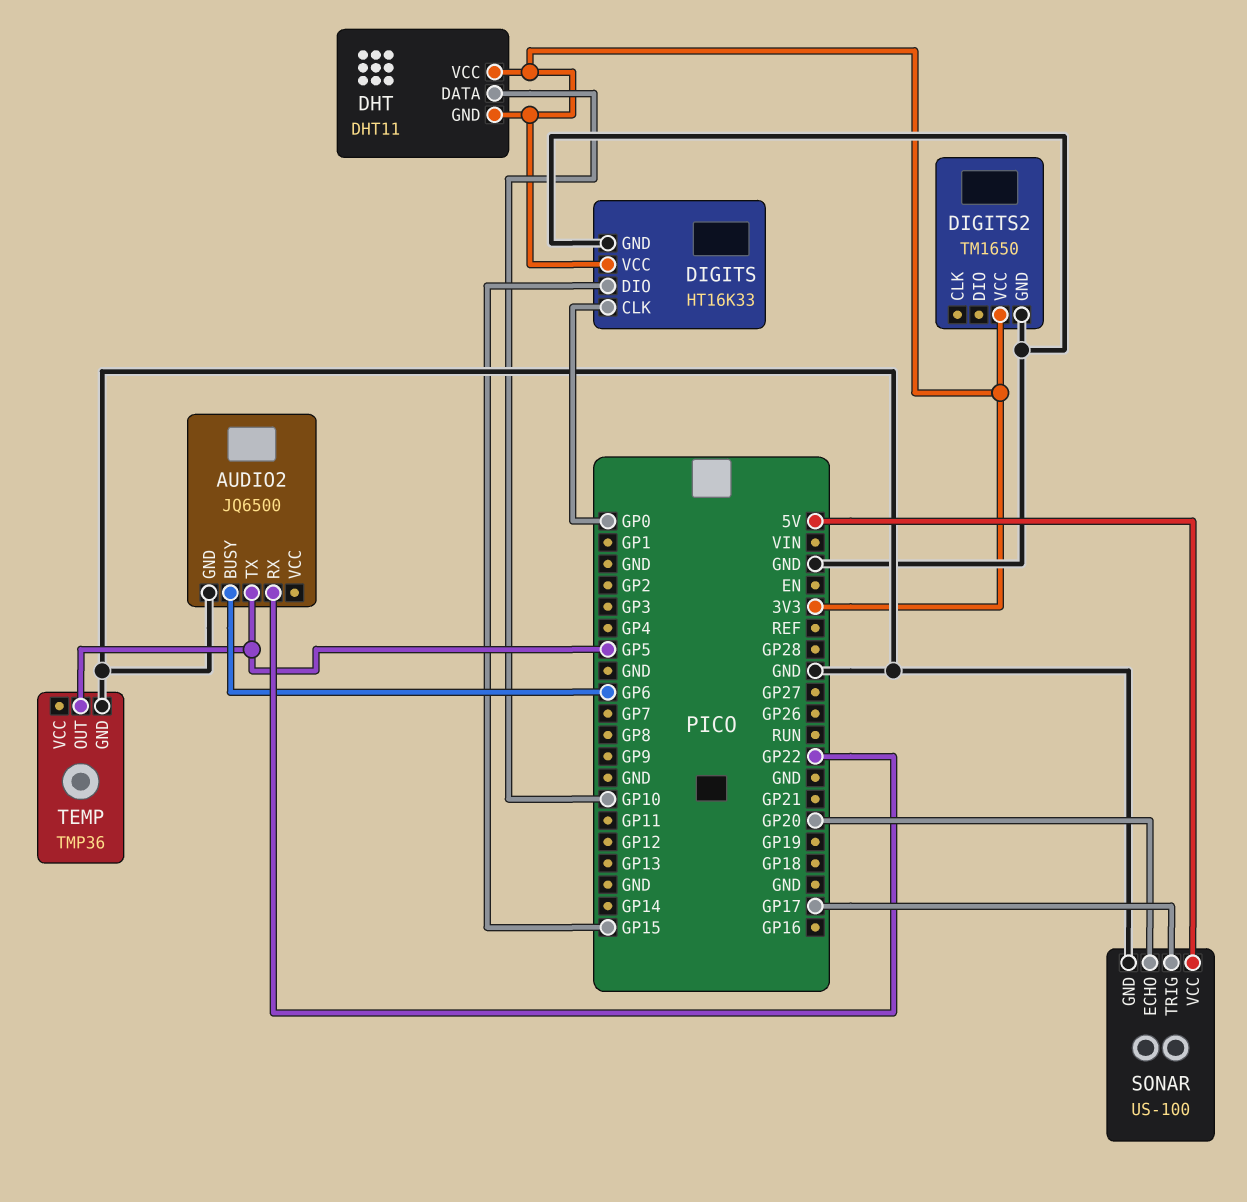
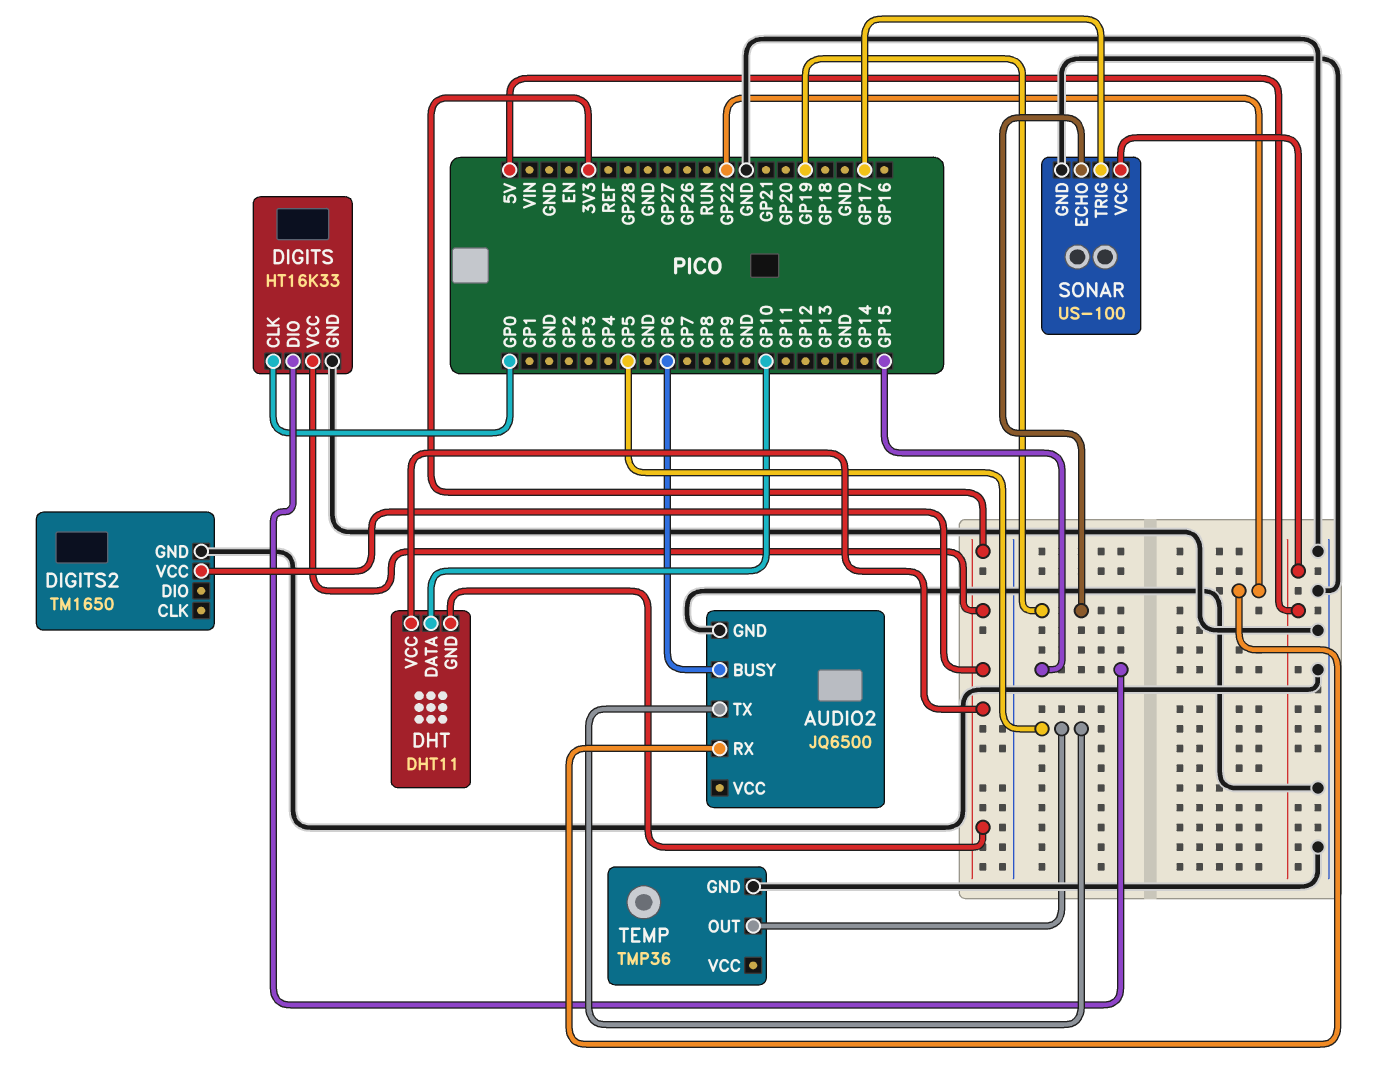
SONAR pin ECHO: GP20 -> GP19

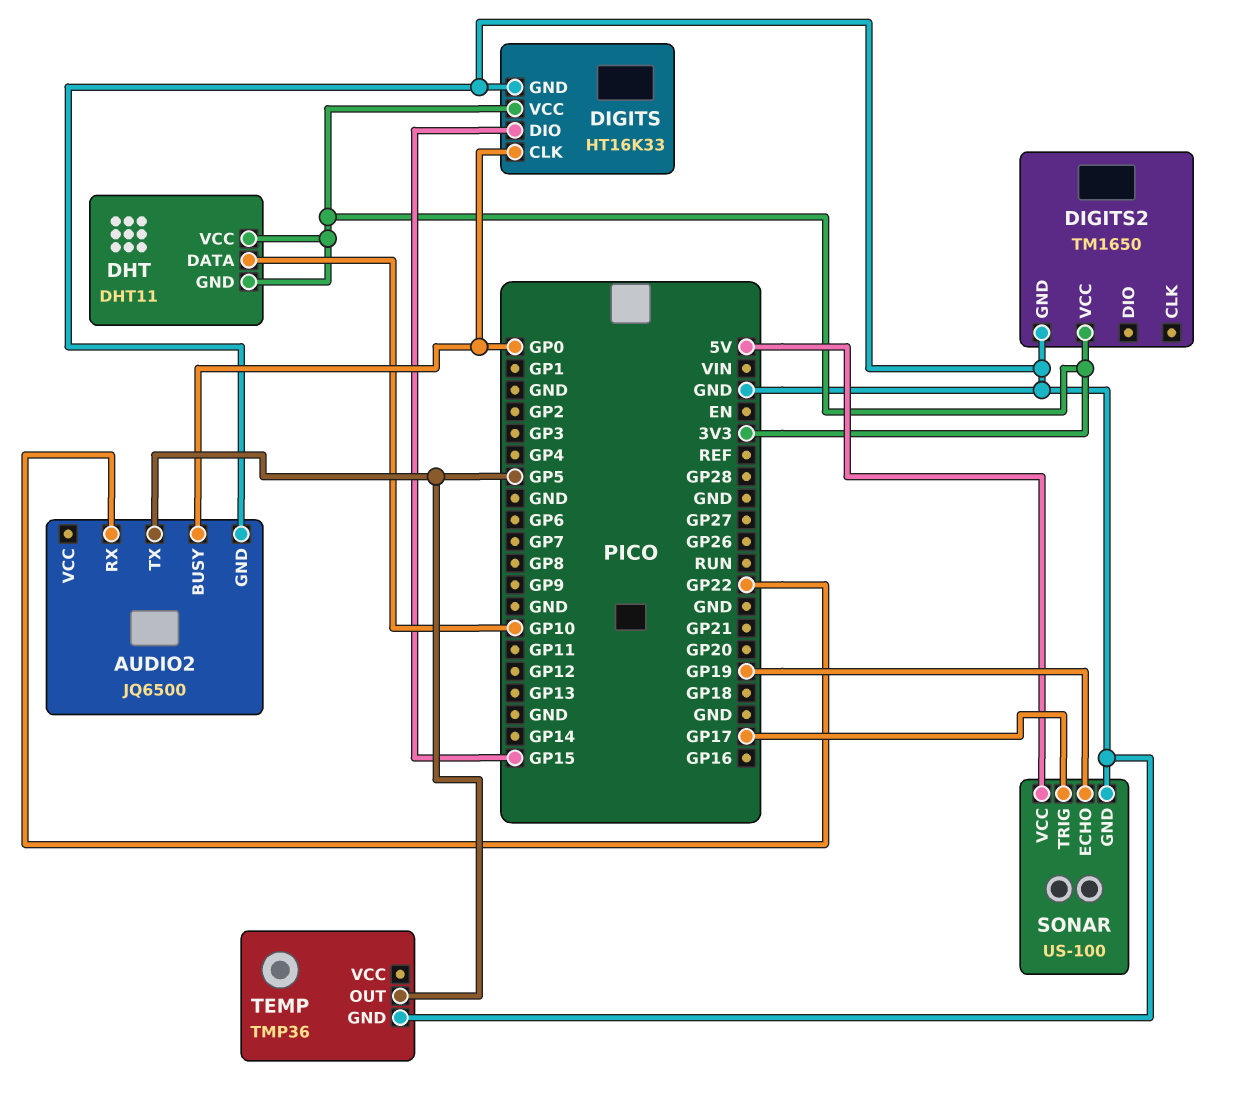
AUDIO2 pin BUSY: GP6 -> GP0

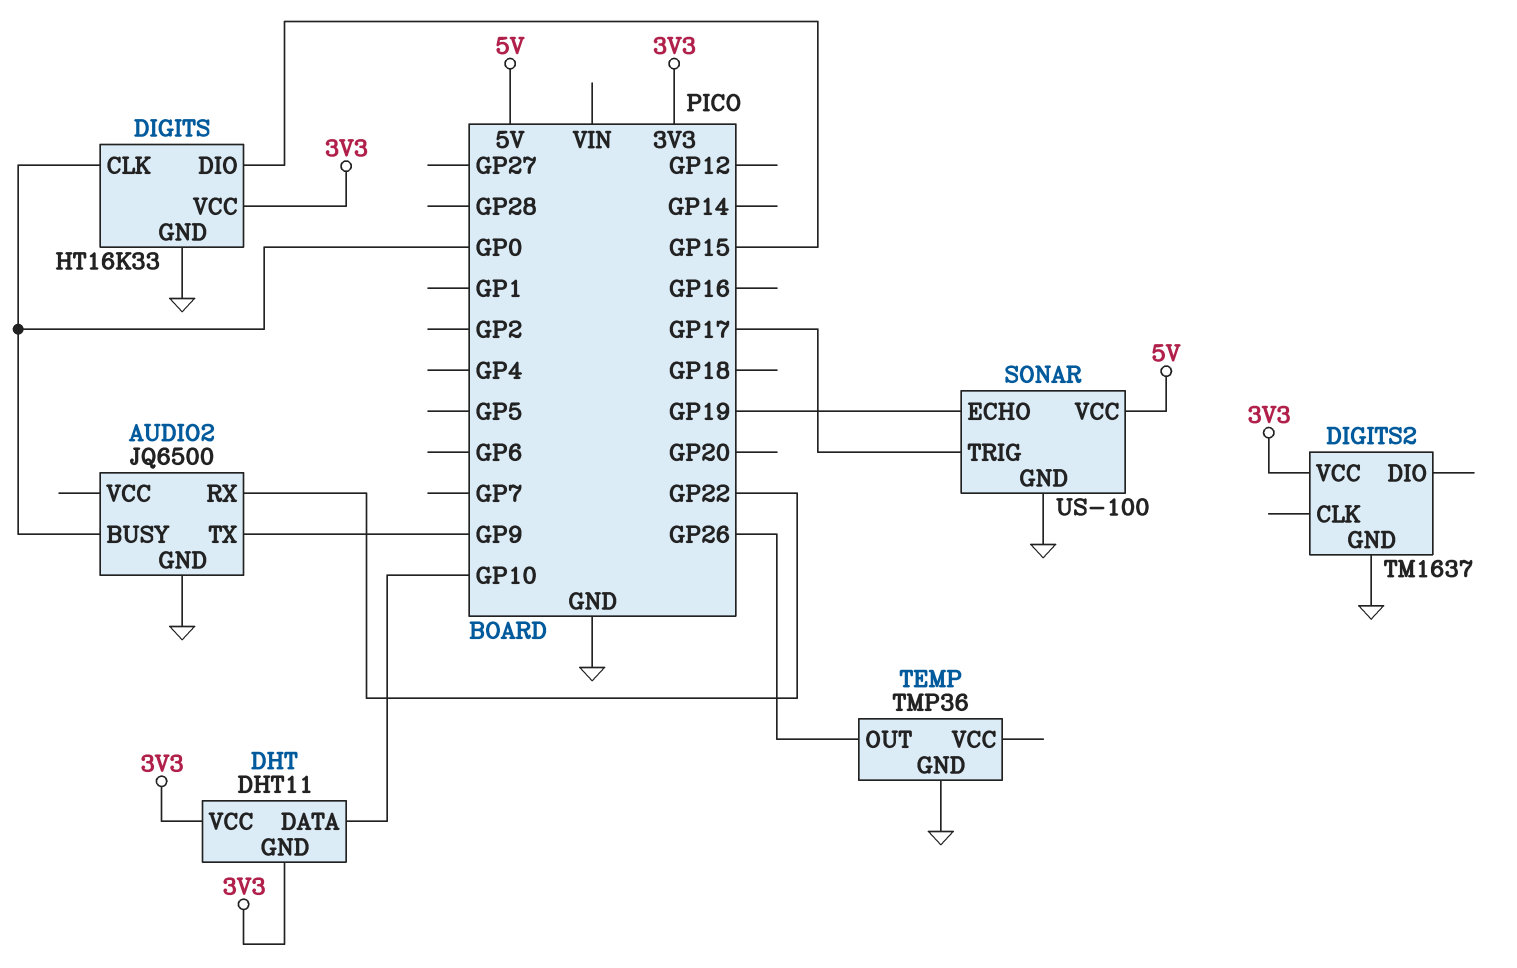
AUDIO2 pin TX: GP5 -> GP9
DIGITS2: TM1650 -> TM1637
TEMP pin OUT: GP5 -> GP26

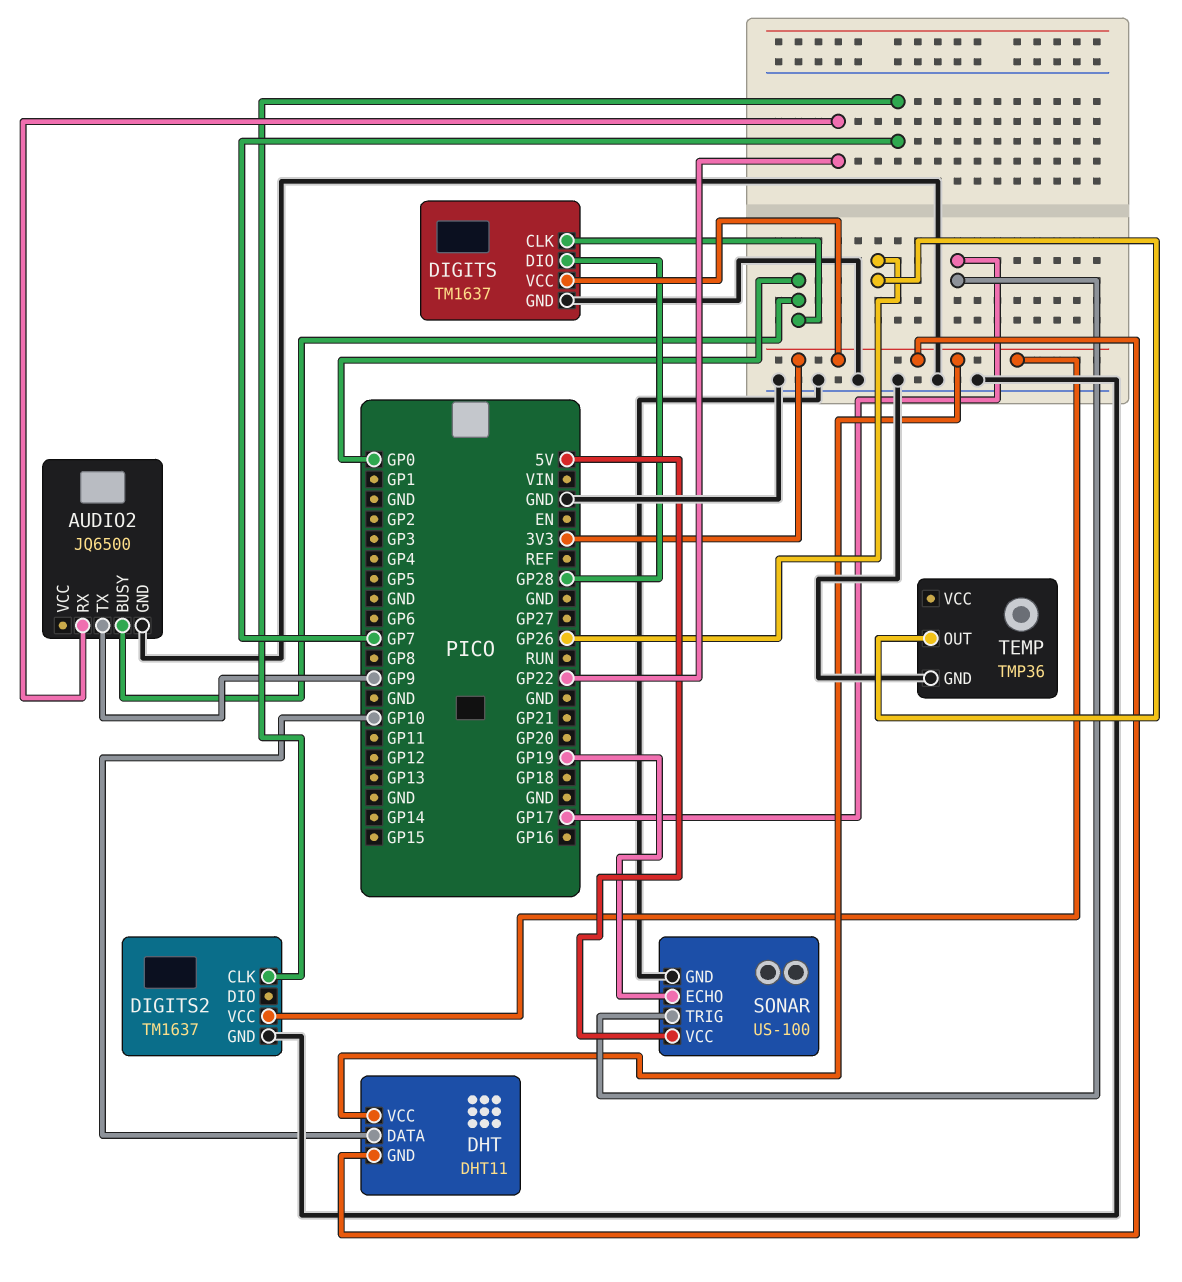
DIGITS: HT16K33 -> TM1637
DIGITS pin DIO: GP15 -> GP28
DIGITS2 pin CLK: none -> GP7

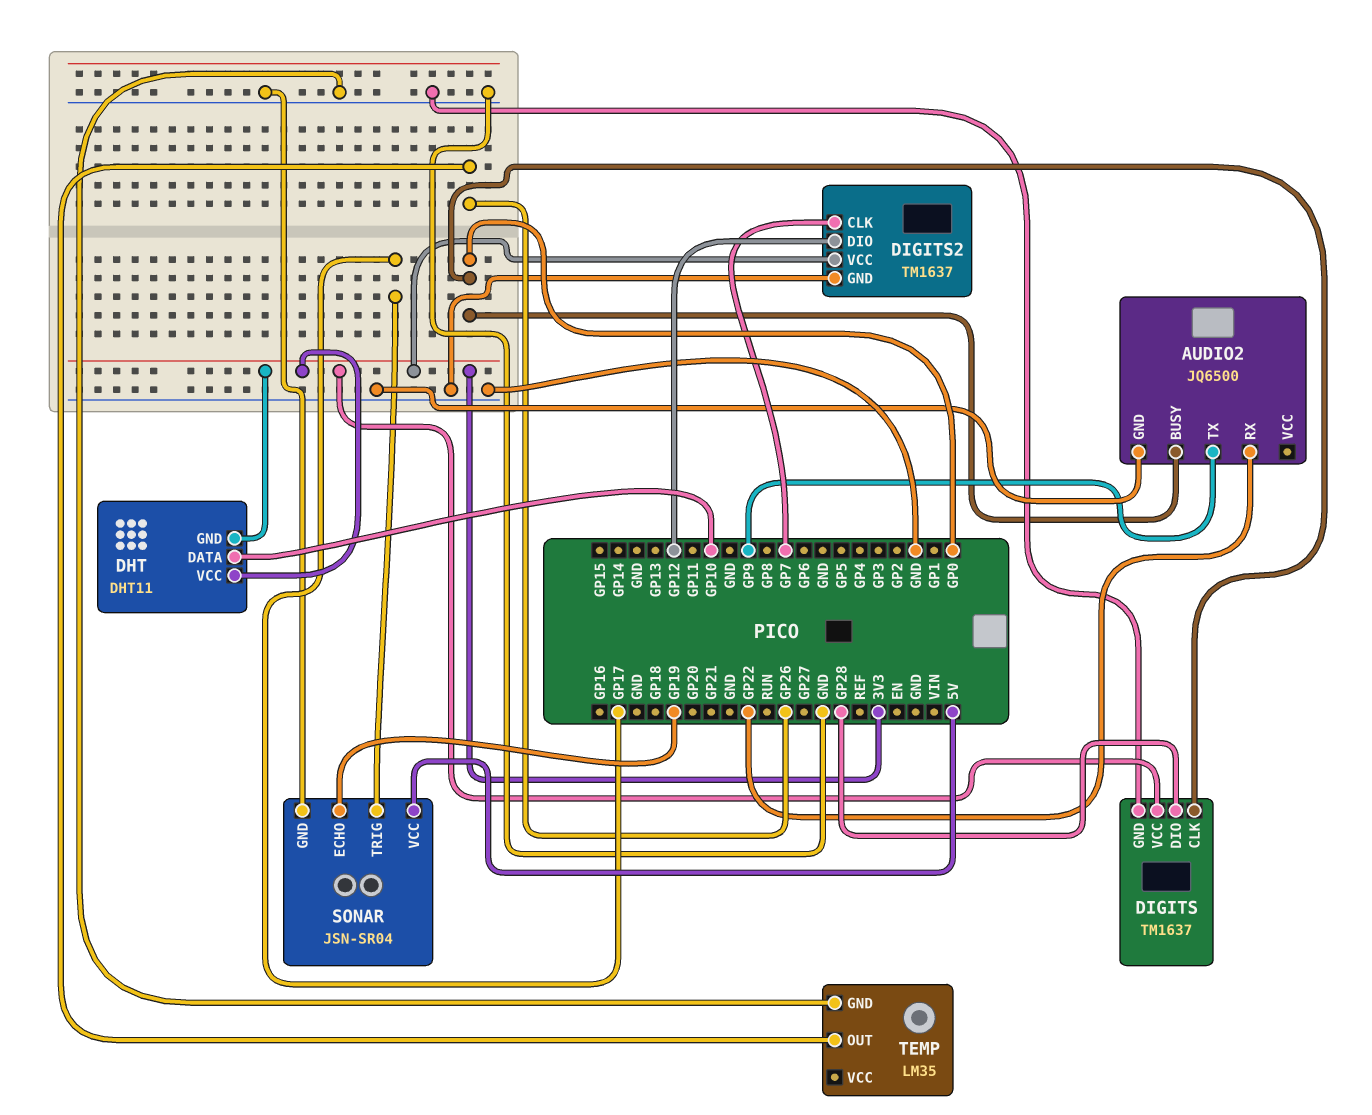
DIGITS2 pin DIO: none -> GP12
SONAR: US-100 -> JSN-SR04
TEMP: TMP36 -> LM35

